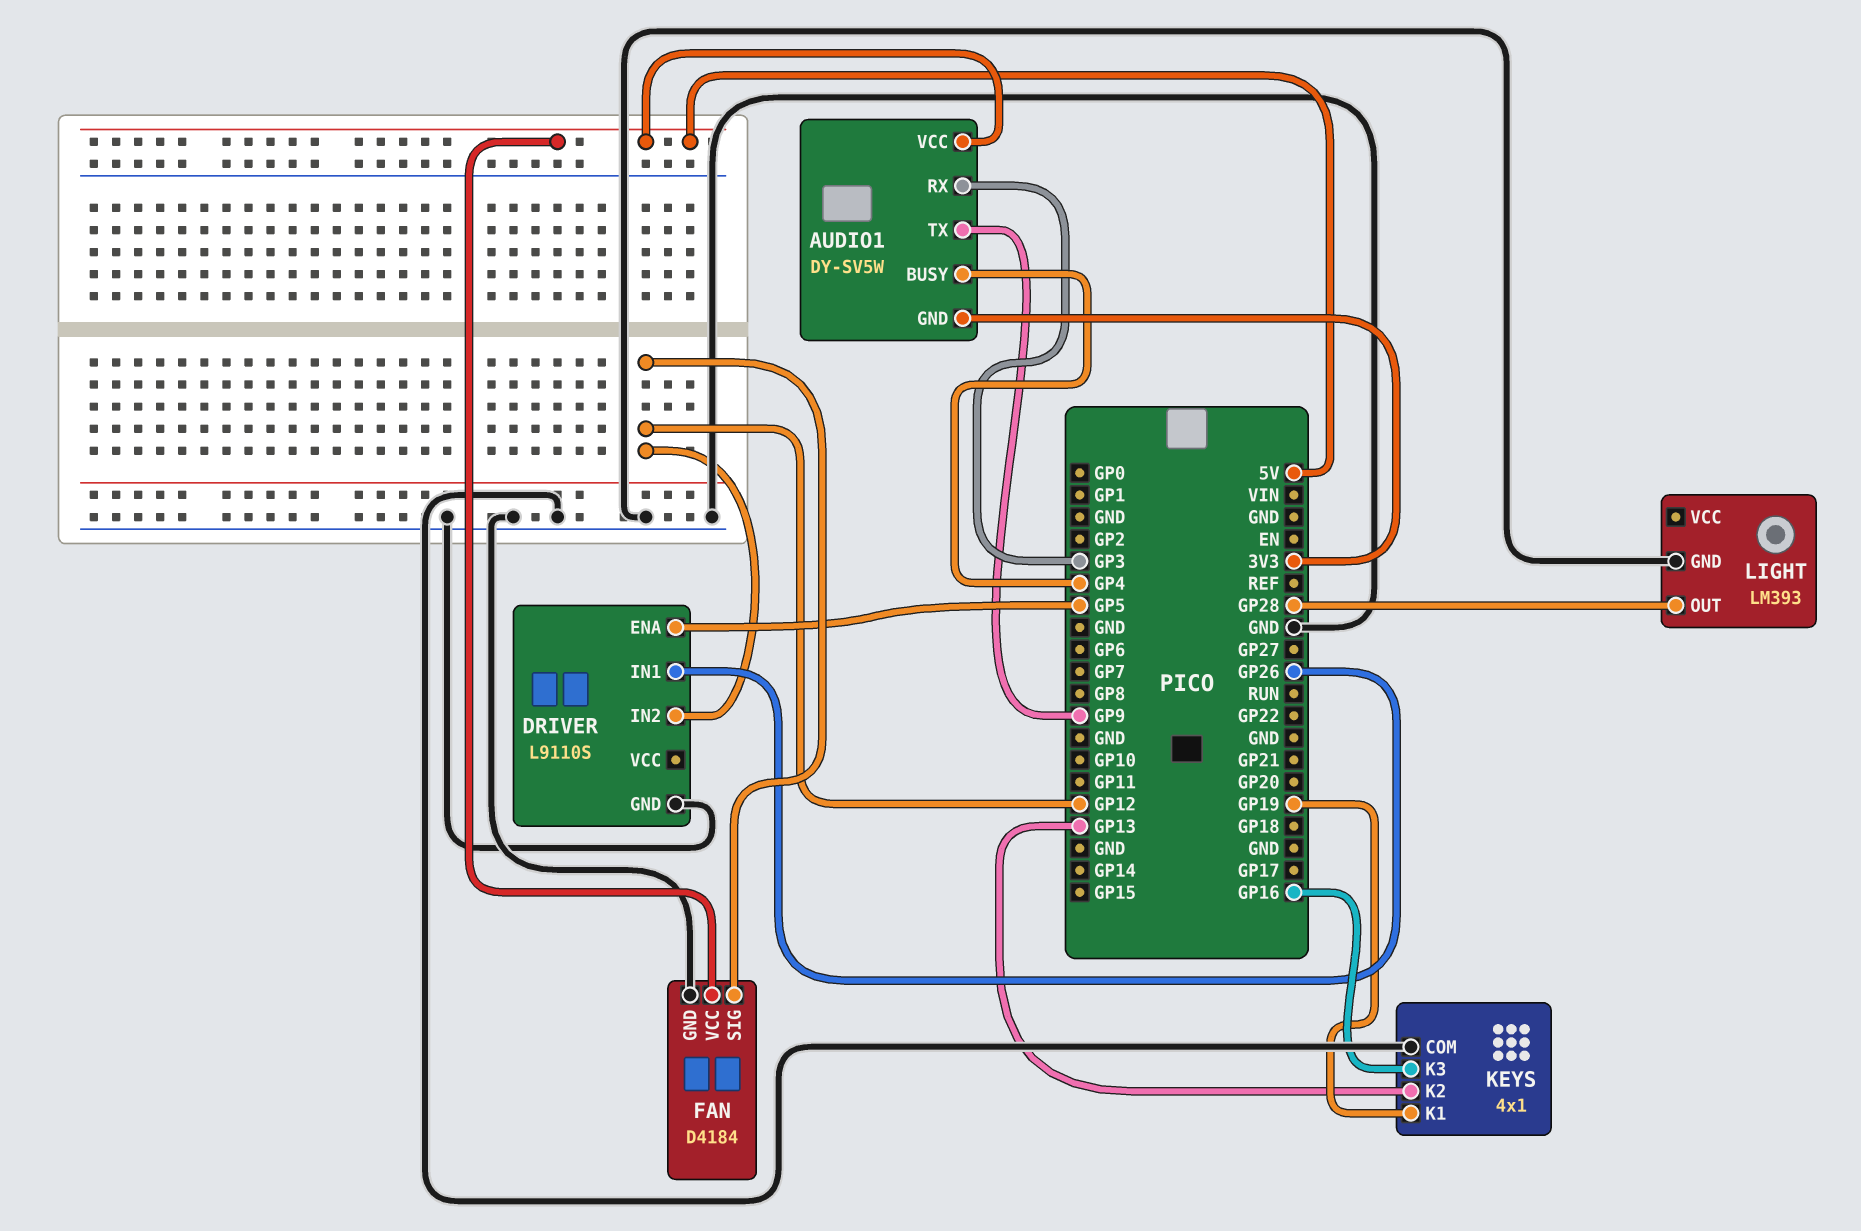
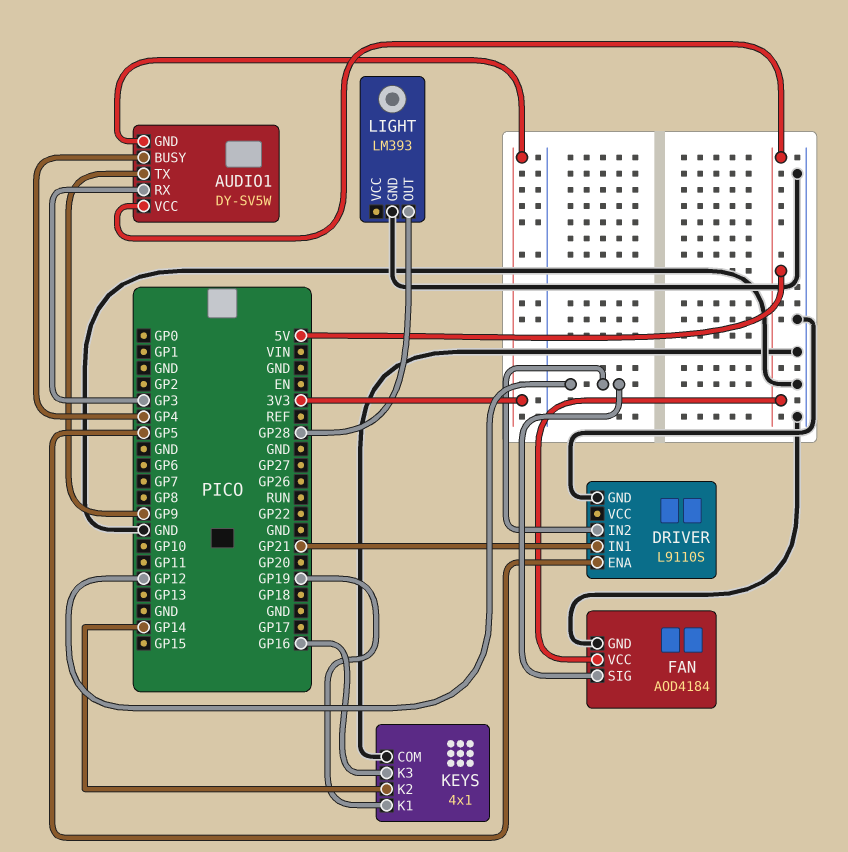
DRIVER pin IN1: GP26 -> GP21
FAN: D4184 -> AOD4184
KEYS pin K2: GP13 -> GP14

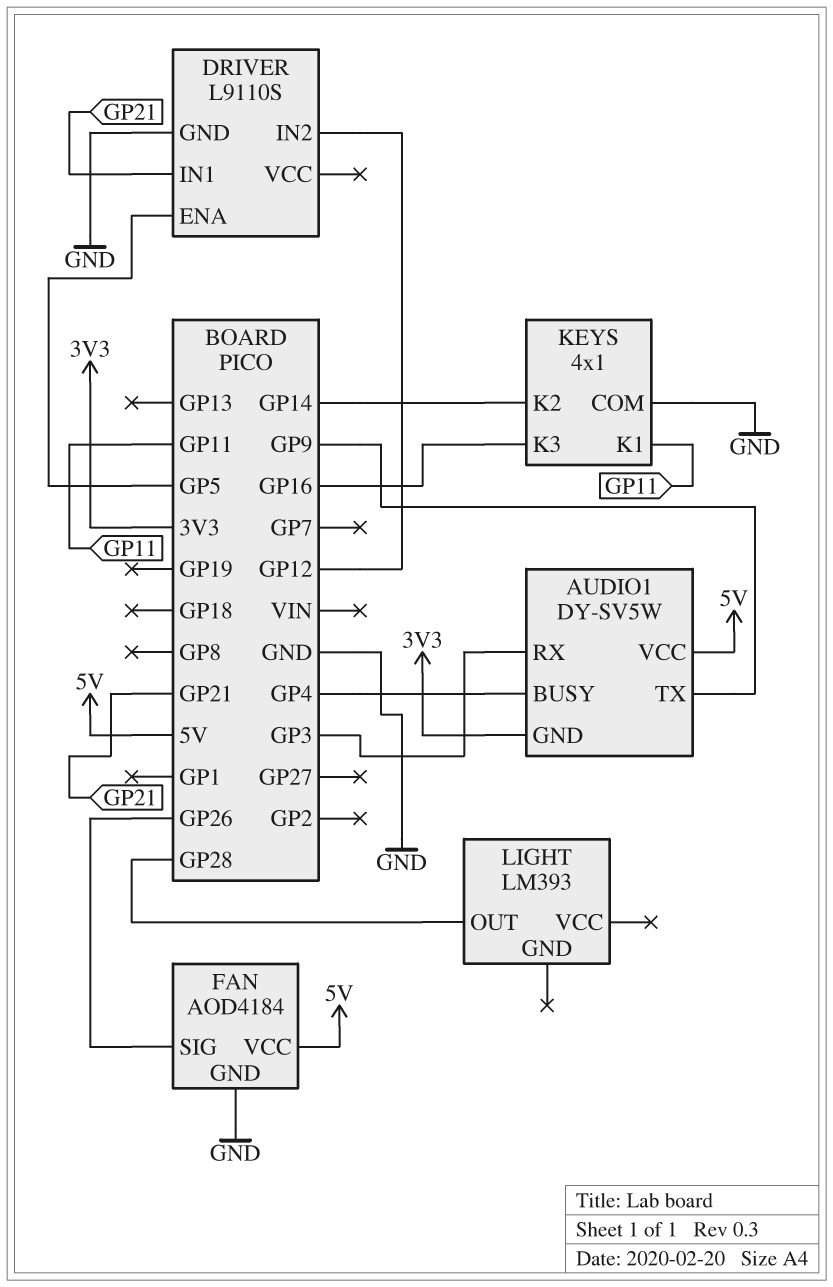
FAN pin SIG: GP12 -> GP26
KEYS pin K1: GP19 -> GP11
LIGHT pin GND: GND -> none

